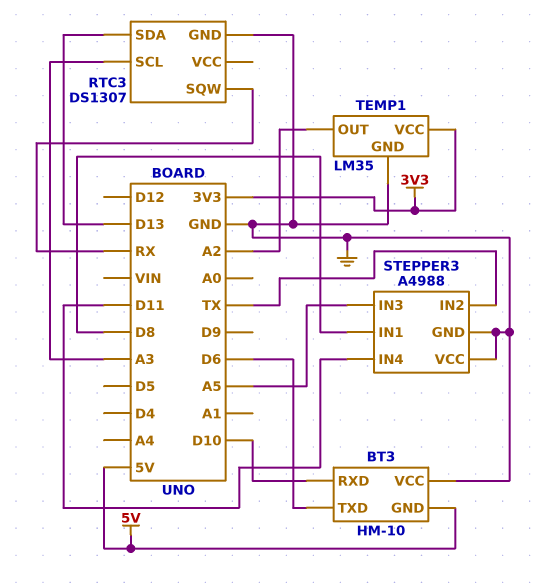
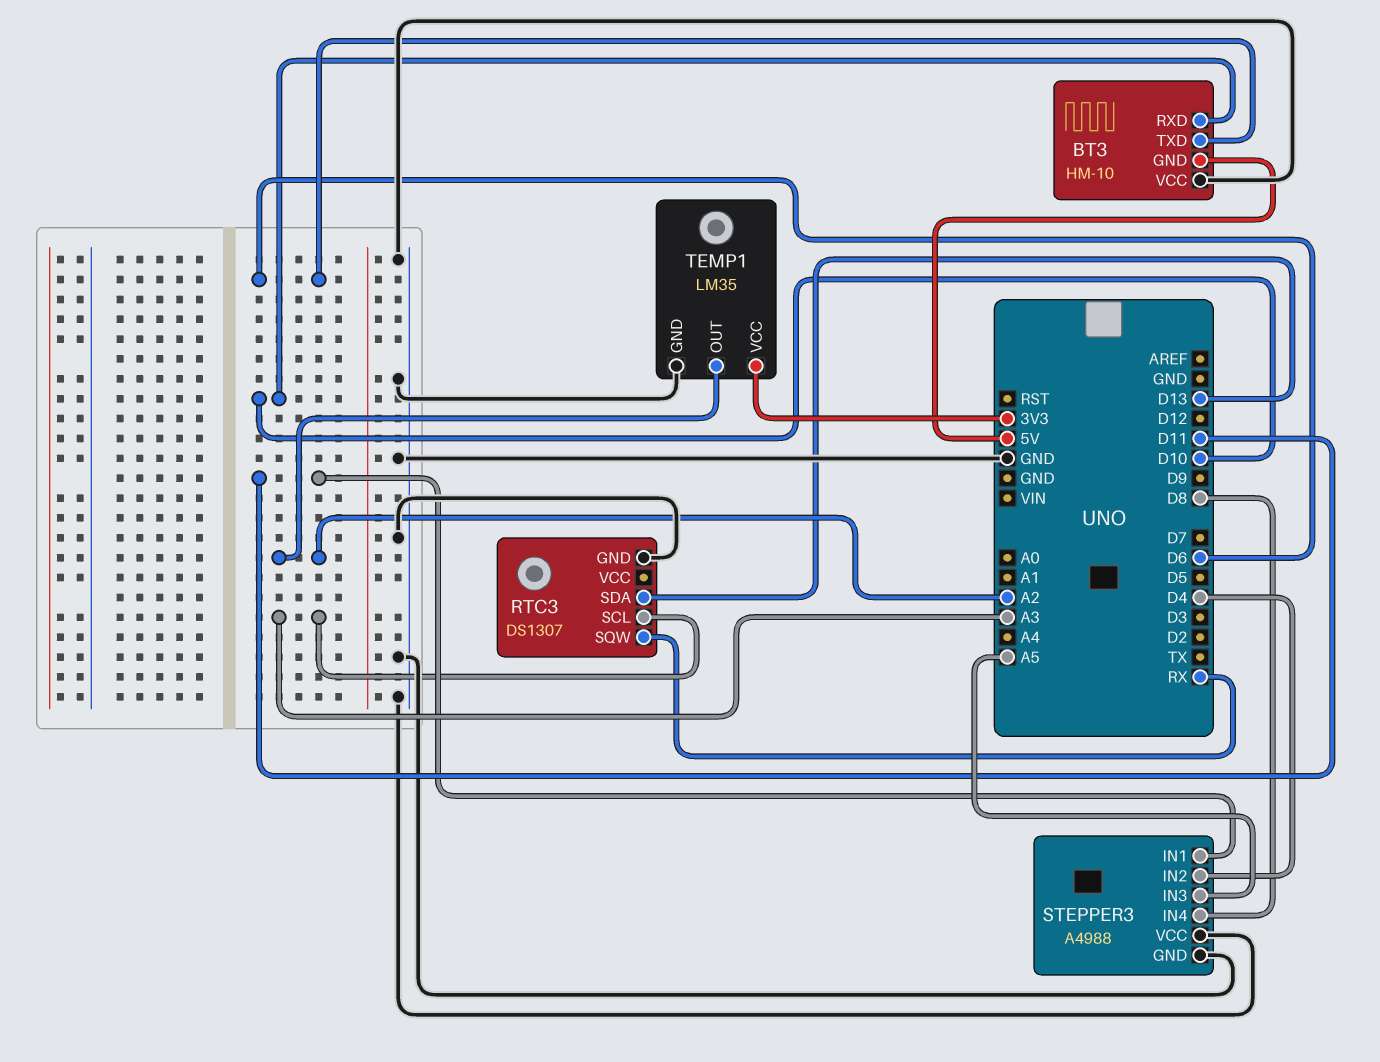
STEPPER3 pin IN1: D8 -> D11
STEPPER3 pin IN2: TX -> D4
STEPPER3 pin IN4: D11 -> D8

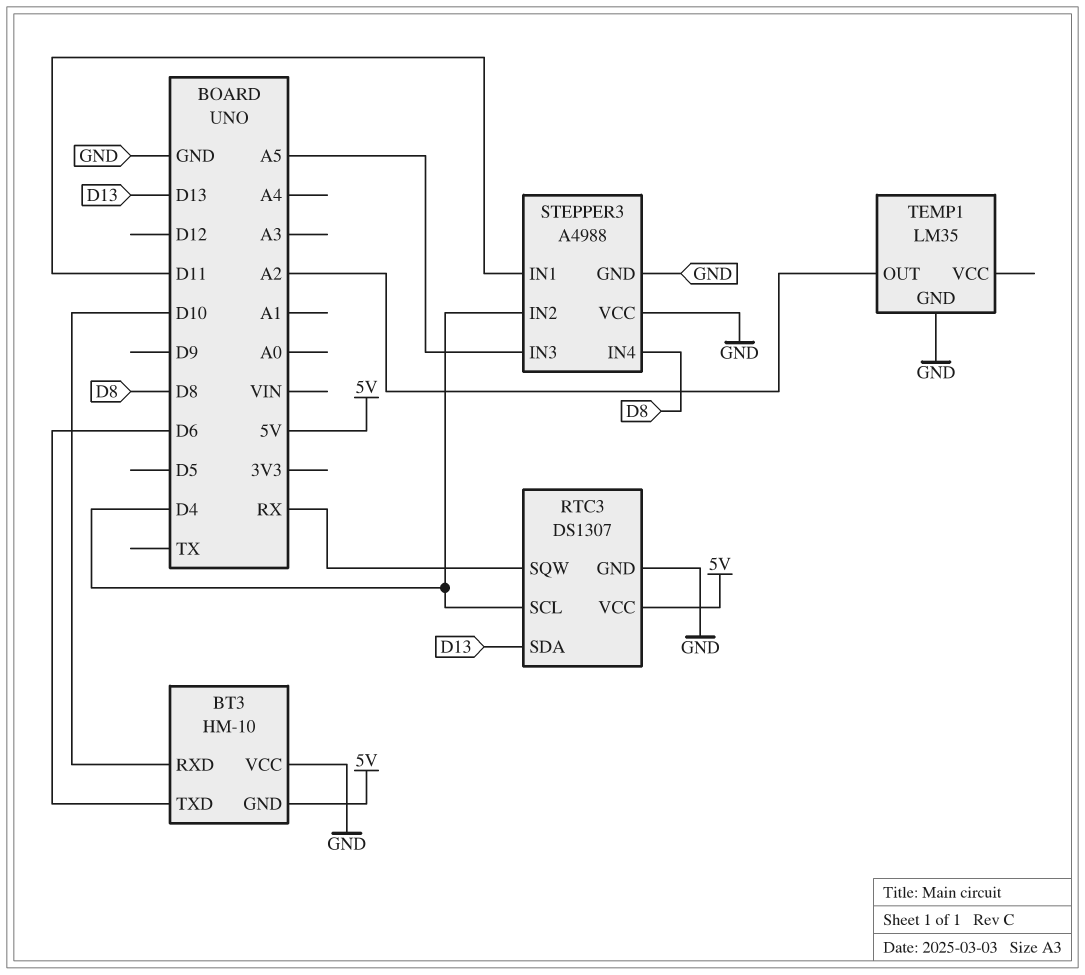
RTC3 pin SCL: A3 -> D4
RTC3 pin VCC: none -> 5V
TEMP1 pin VCC: 3V3 -> none

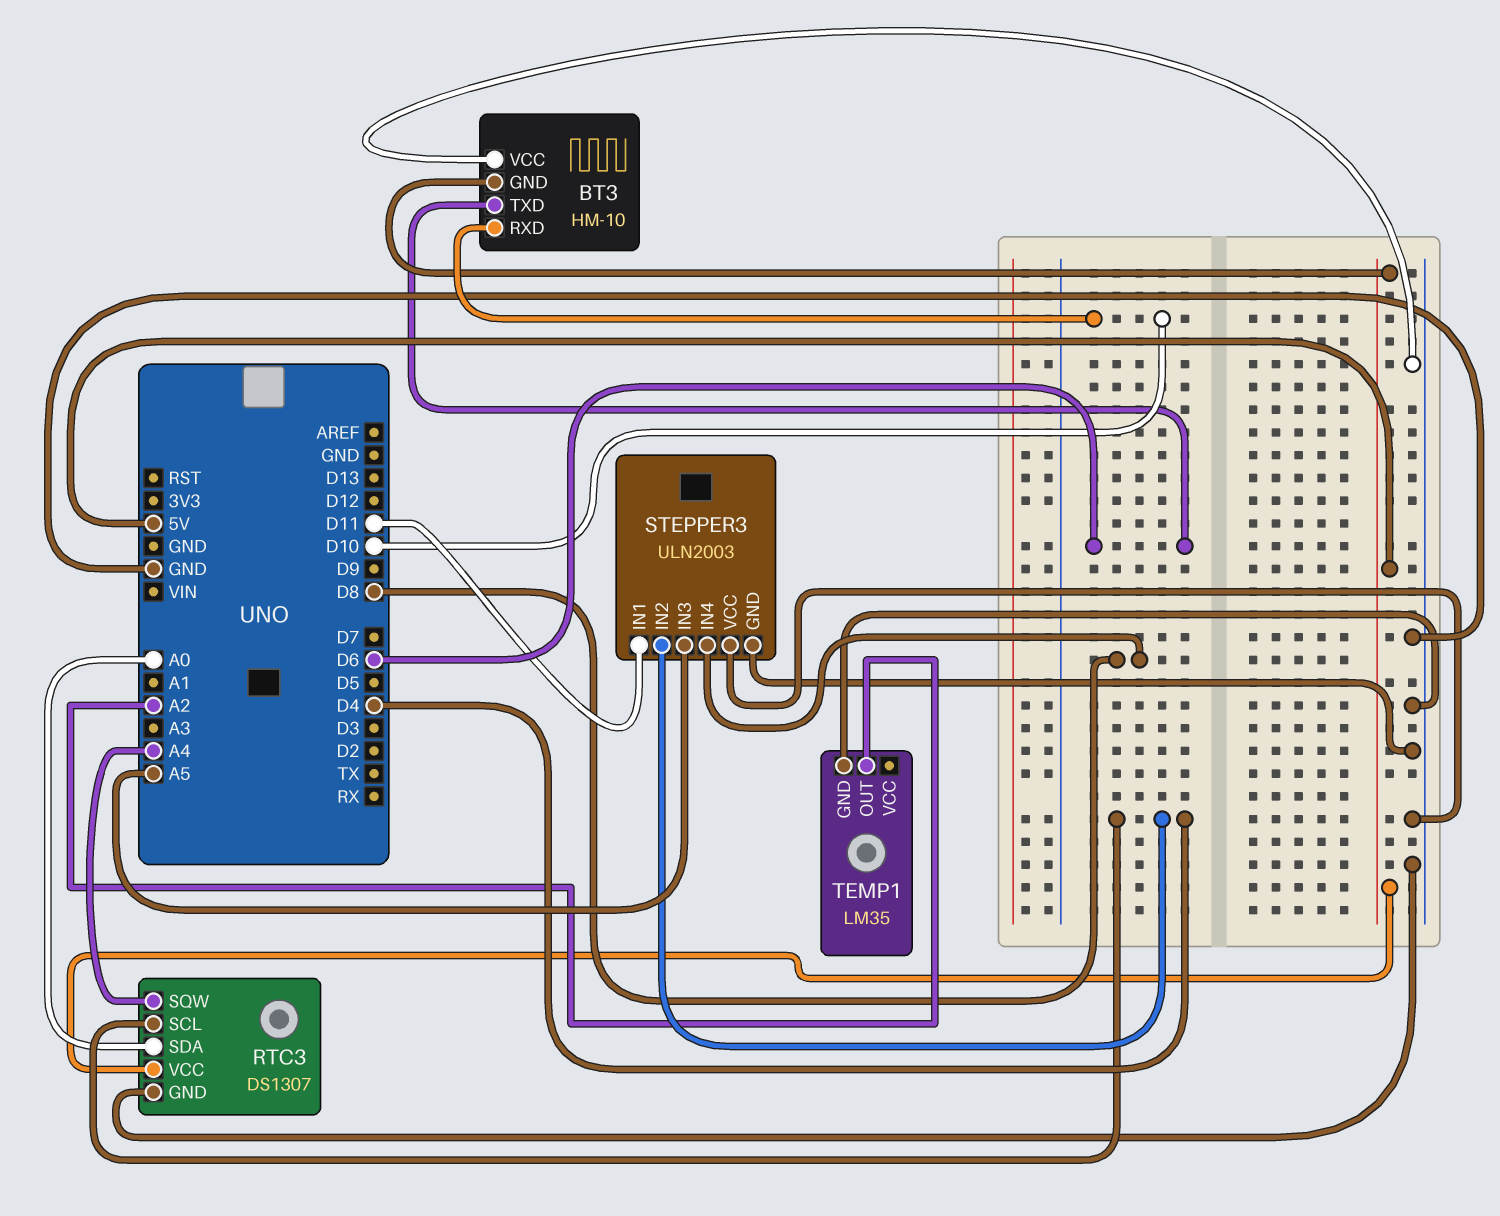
RTC3 pin SDA: D13 -> A0
RTC3 pin SQW: RX -> A4
STEPPER3: A4988 -> ULN2003

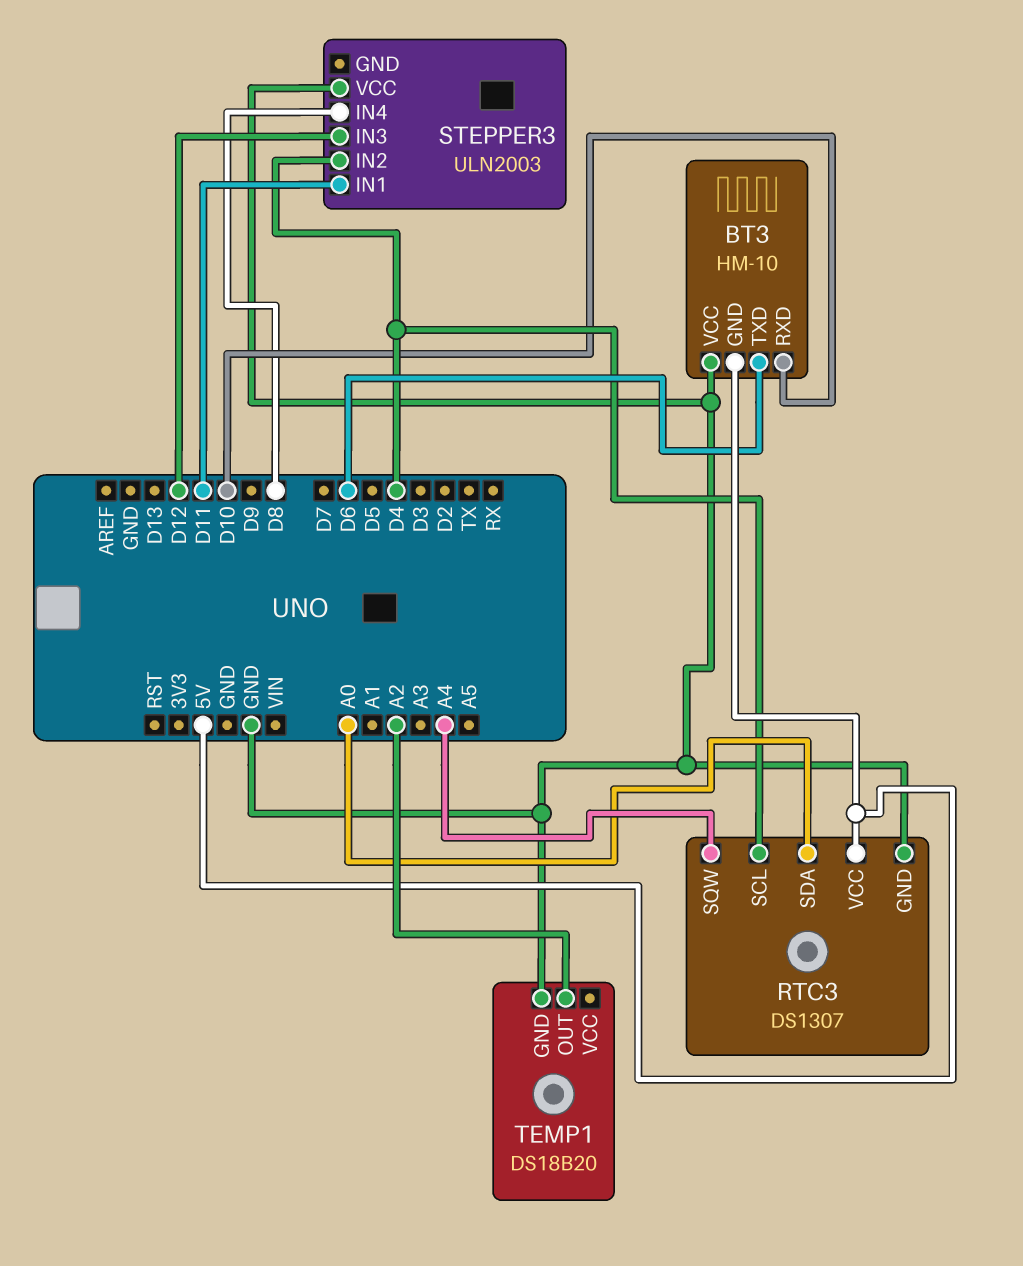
STEPPER3 pin GND: GND -> none
STEPPER3 pin IN3: A5 -> D12
TEMP1: LM35 -> DS18B20

